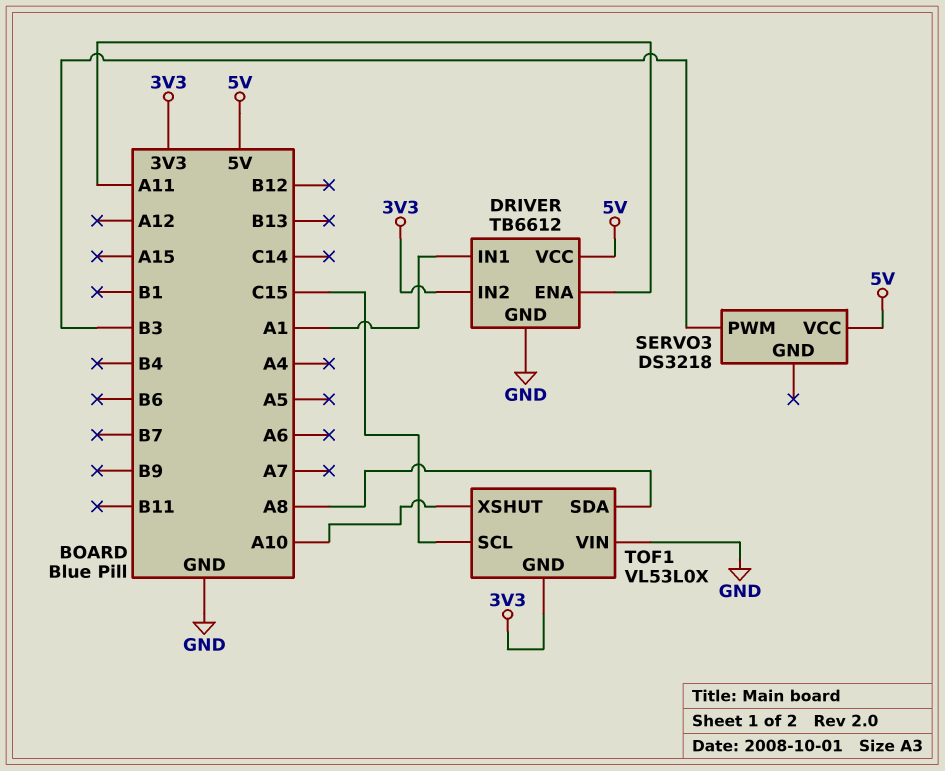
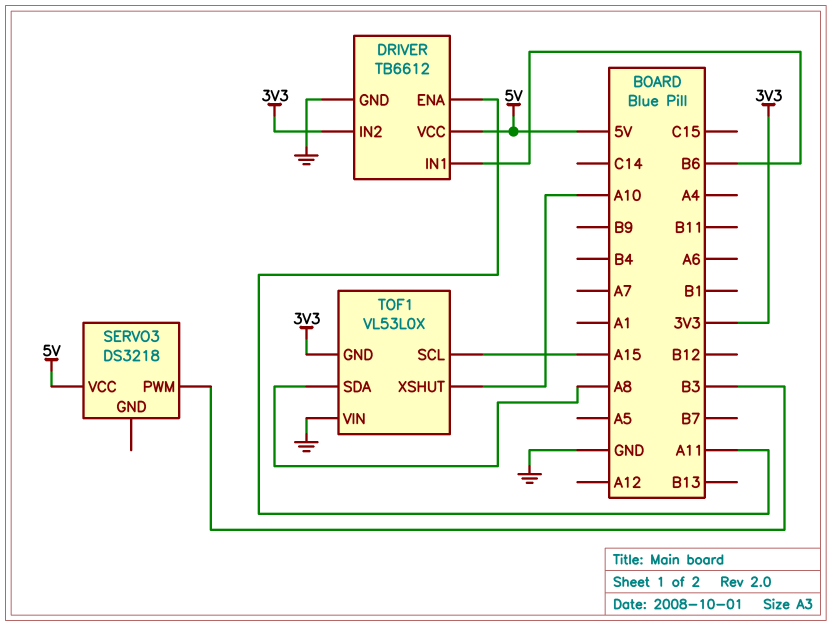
DRIVER pin IN1: A1 -> B6
TOF1 pin SCL: C15 -> A15

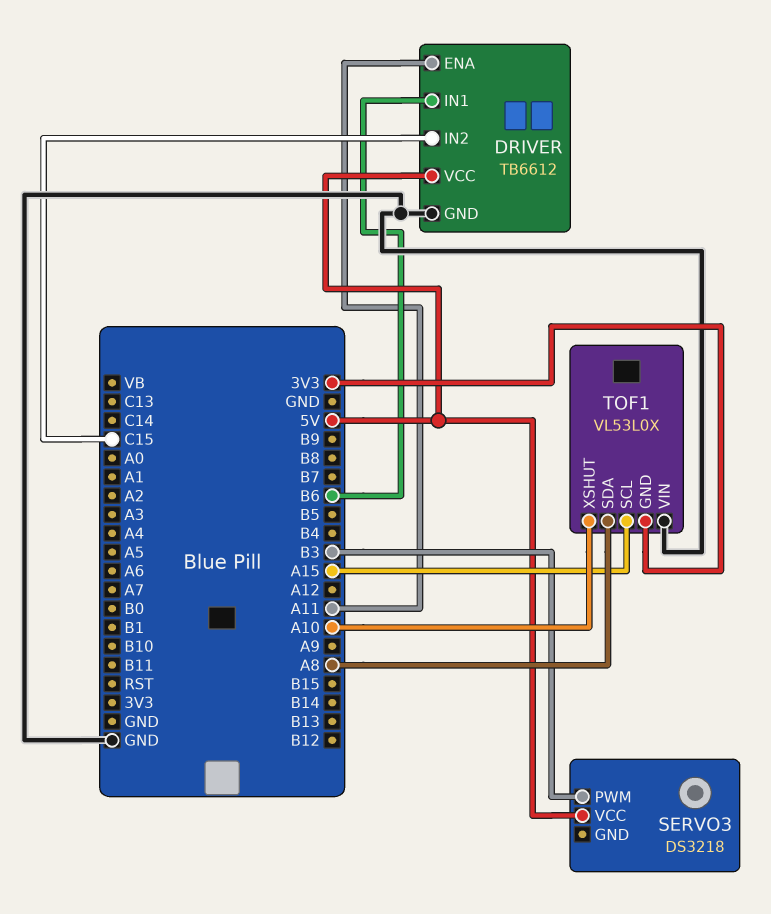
DRIVER pin IN2: 3V3 -> C15

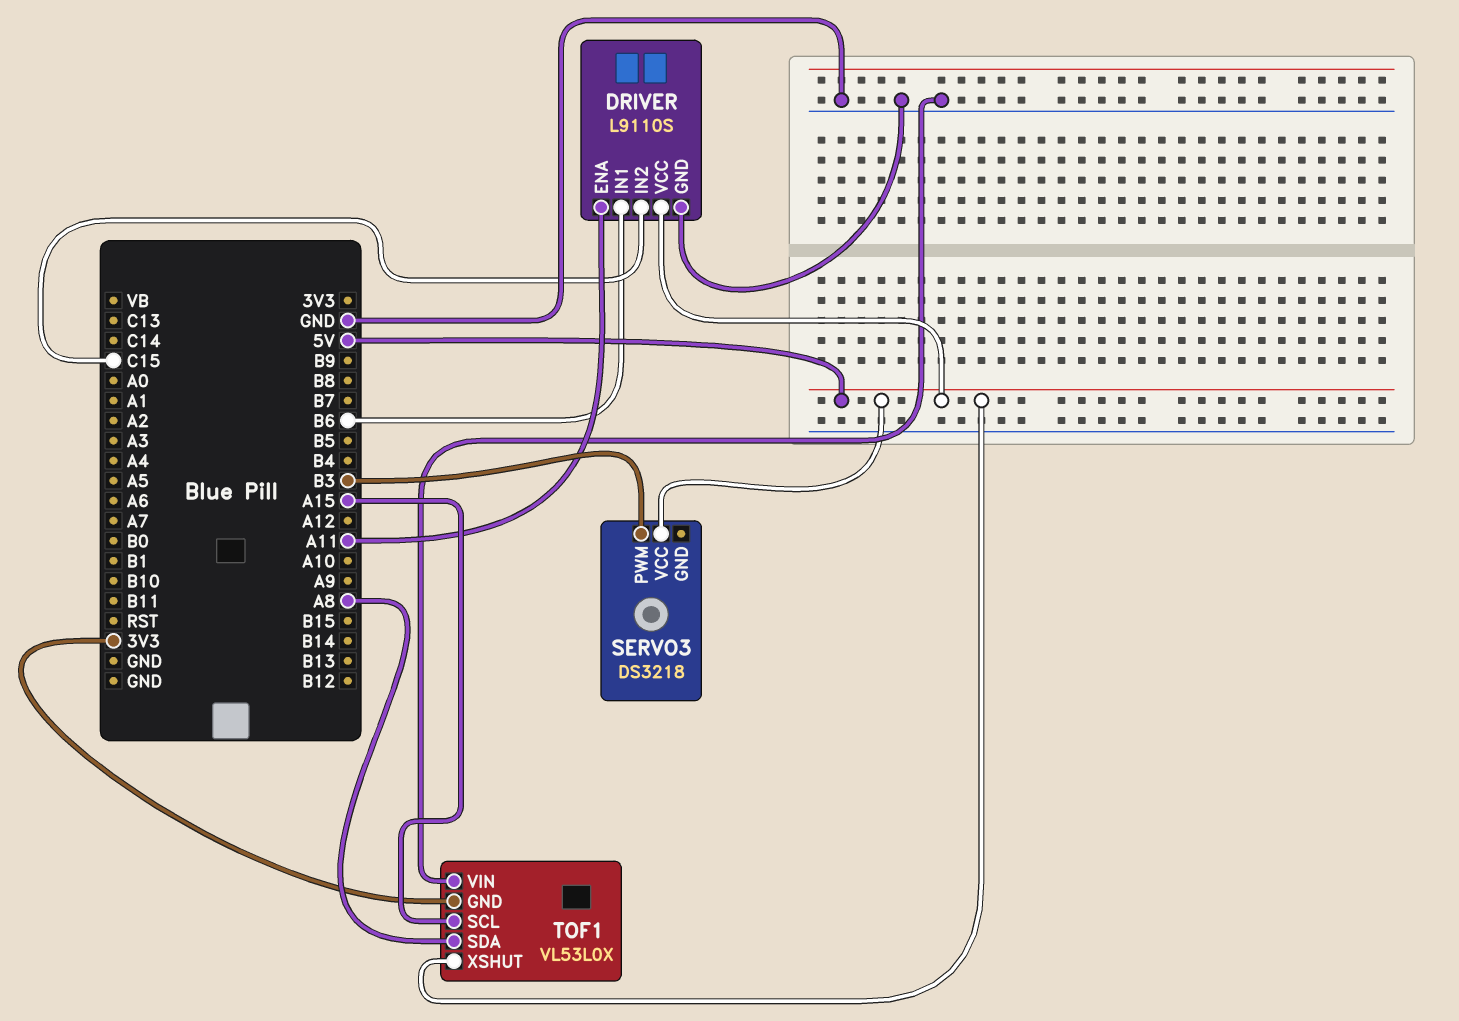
DRIVER: TB6612 -> L9110S
TOF1 pin XSHUT: A10 -> 5V

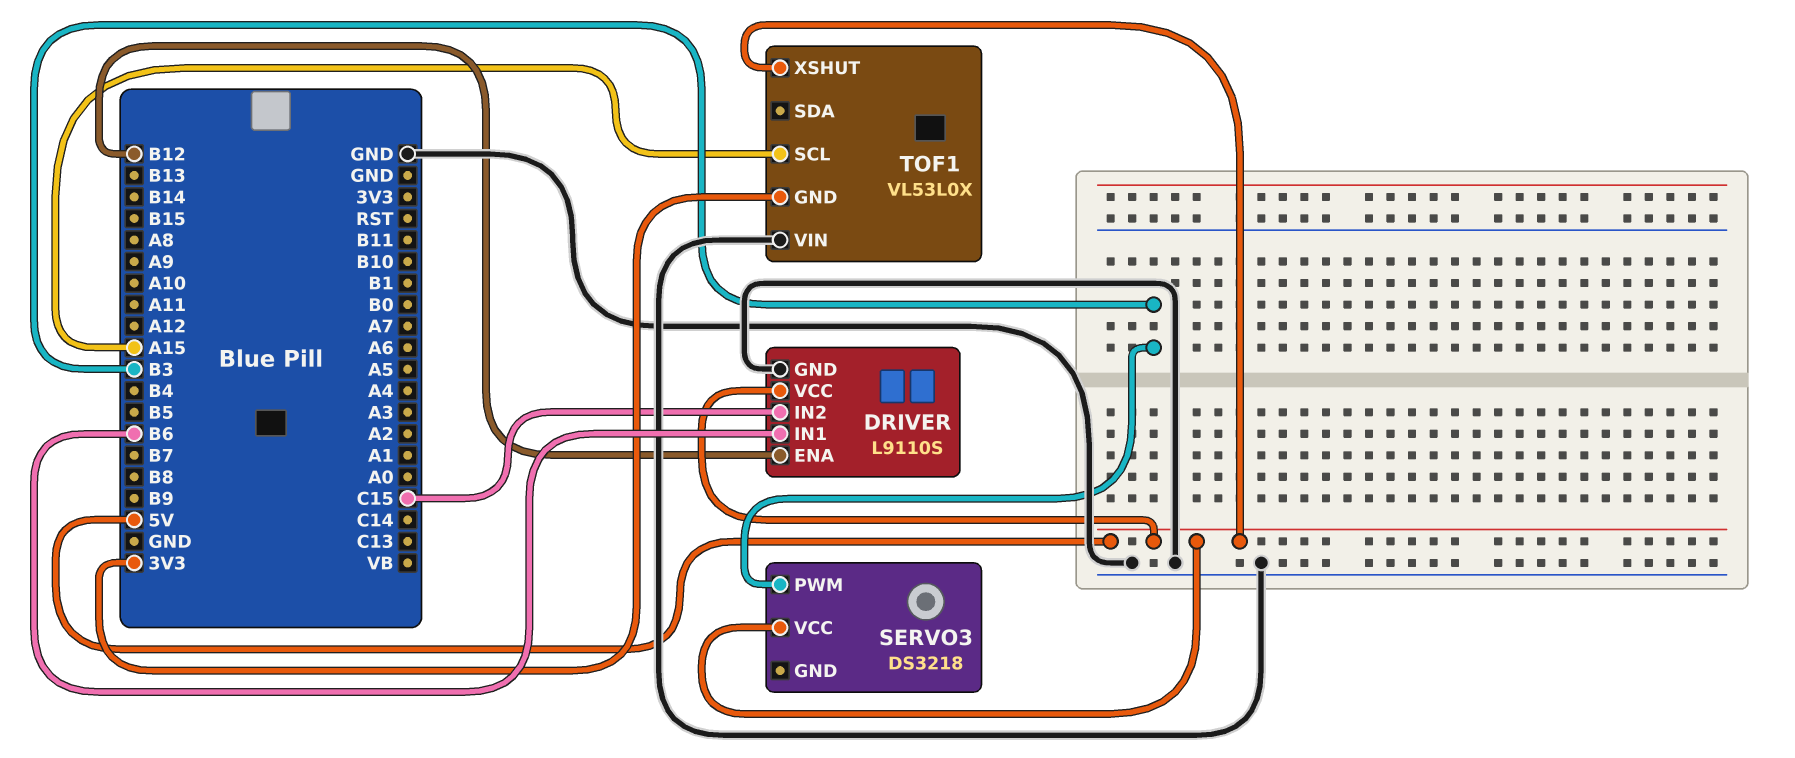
DRIVER pin ENA: A11 -> B12
TOF1 pin SDA: A8 -> none

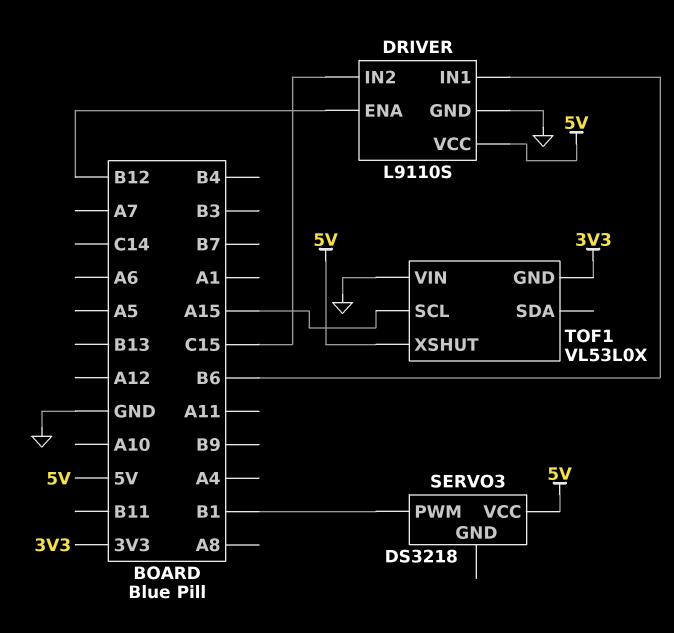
SERVO3 pin PWM: B3 -> B1

